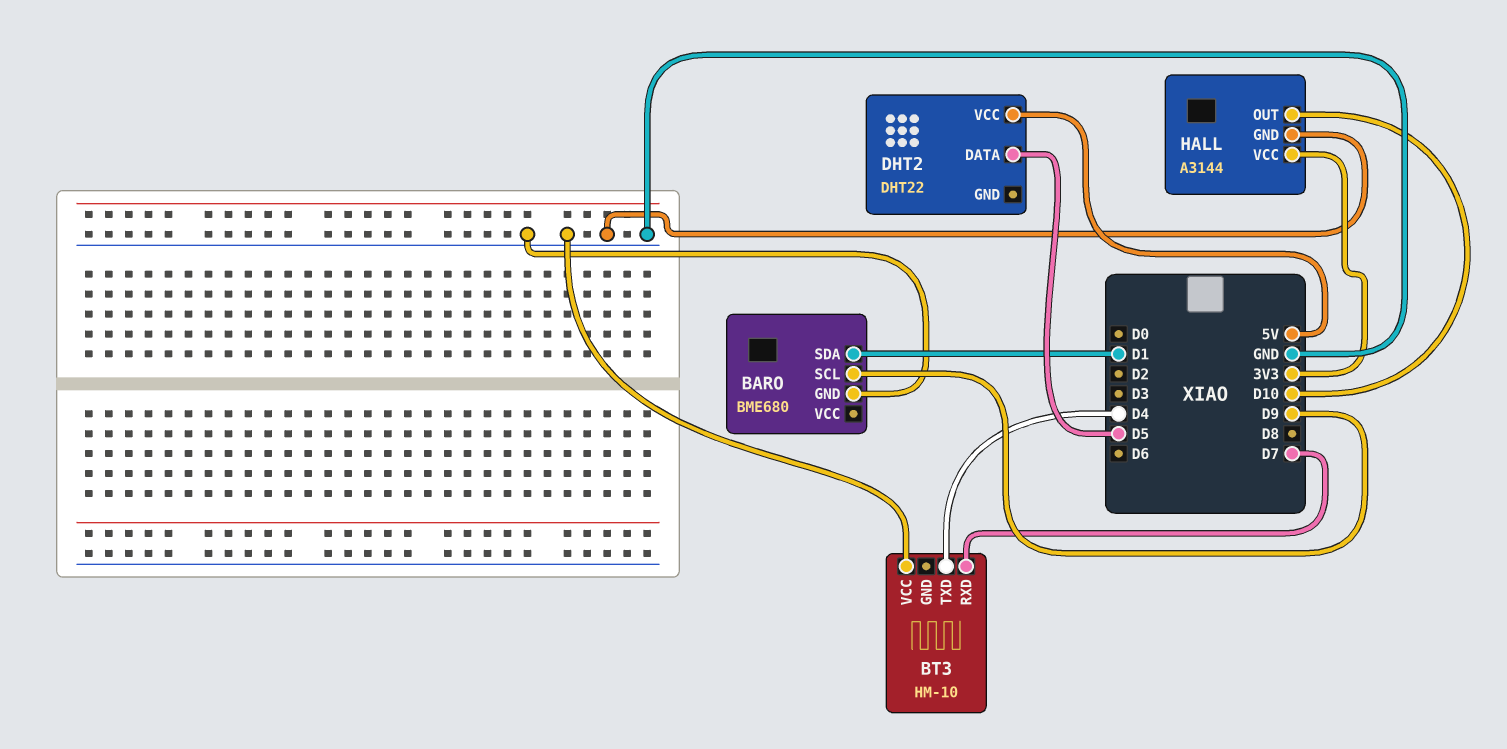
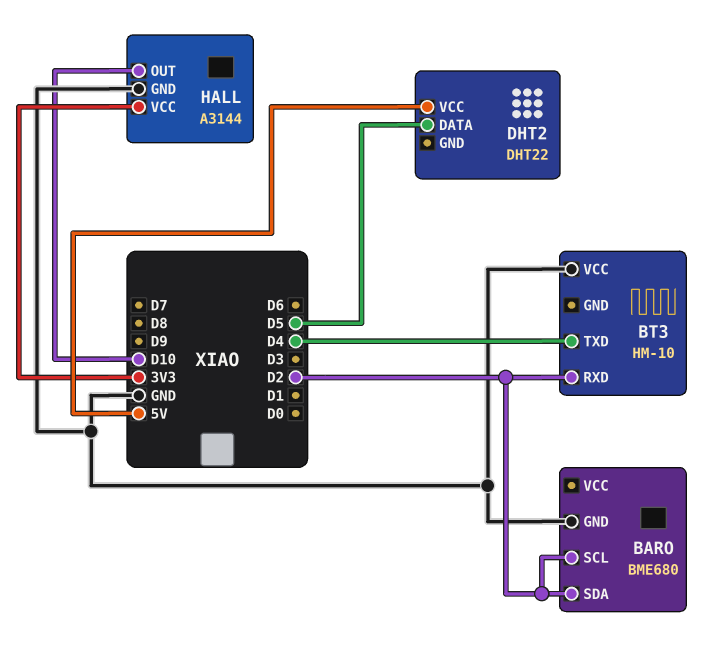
BARO pin SCL: D9 -> D2
BARO pin SDA: D1 -> D2
BT3 pin RXD: D7 -> D2

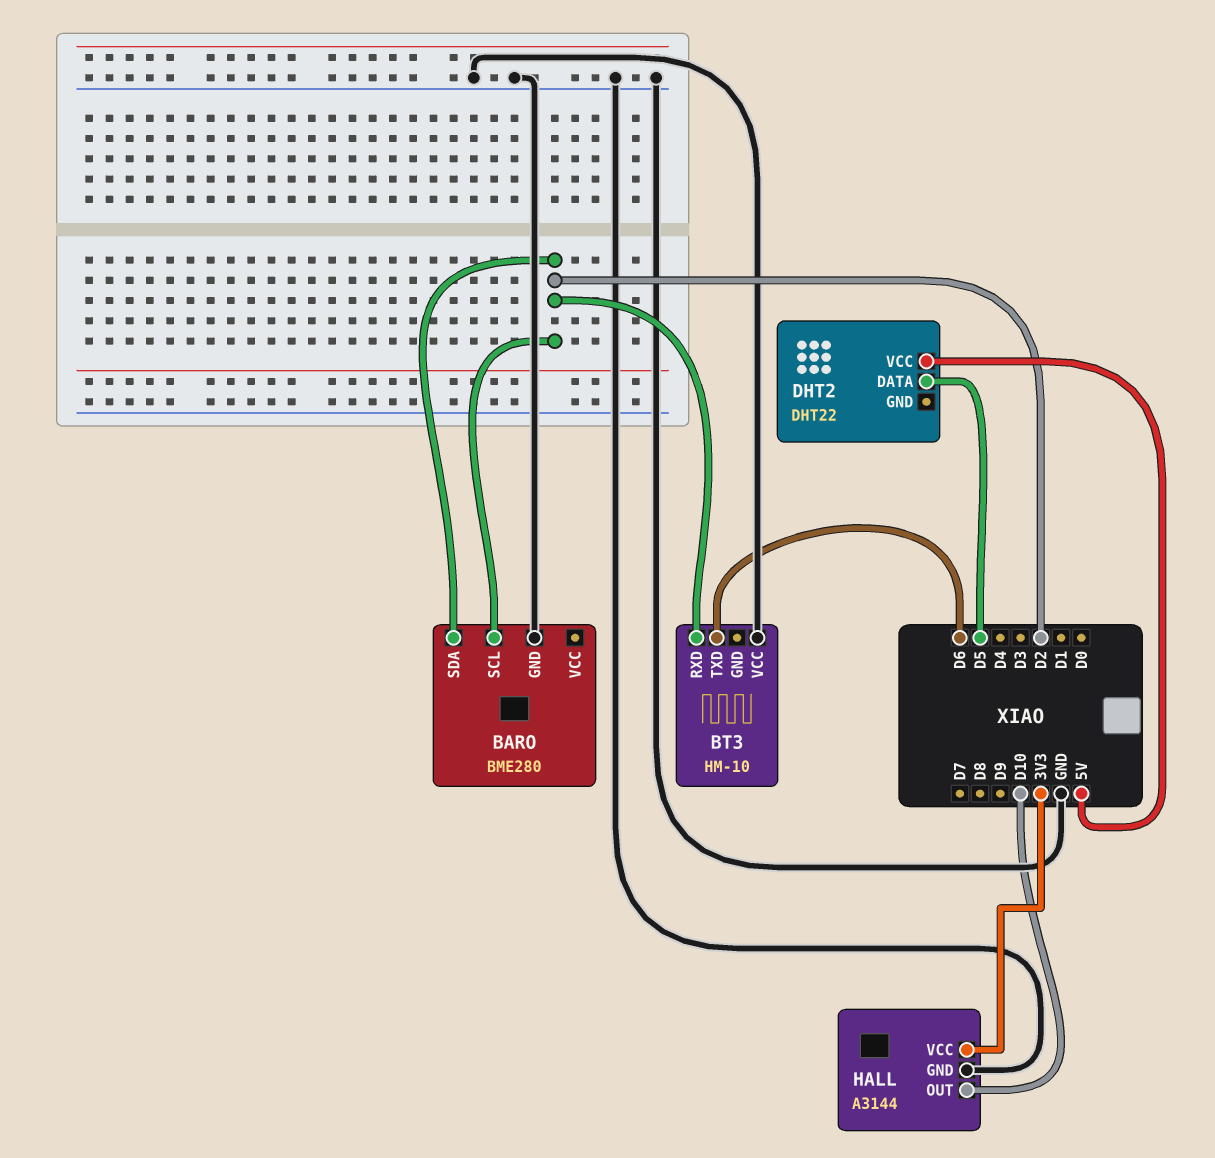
BARO: BME680 -> BME280
BT3 pin TXD: D4 -> D6

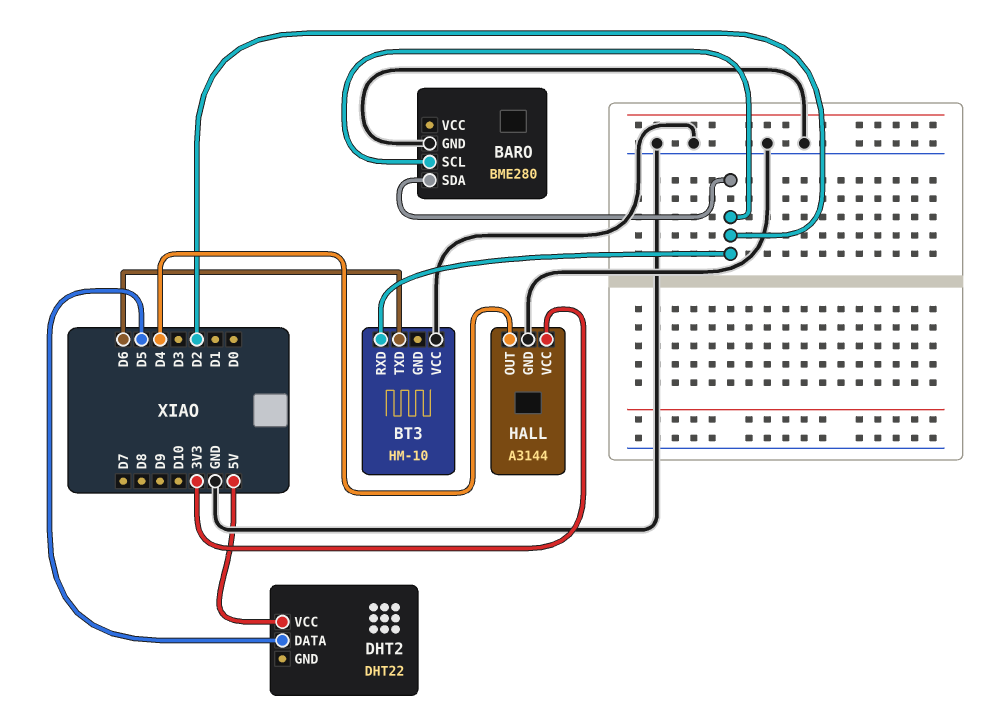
HALL pin OUT: D10 -> D4

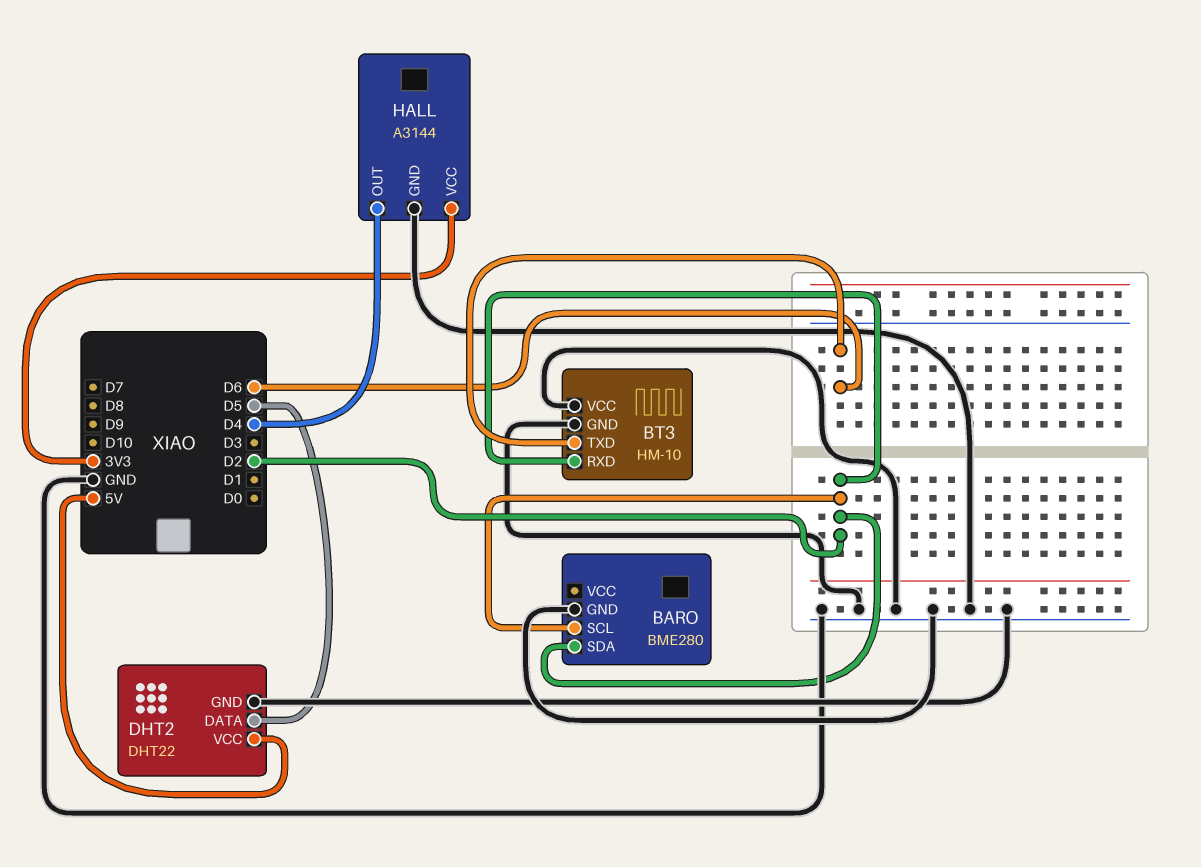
BT3 pin GND: none -> GND
DHT2 pin GND: none -> GND

